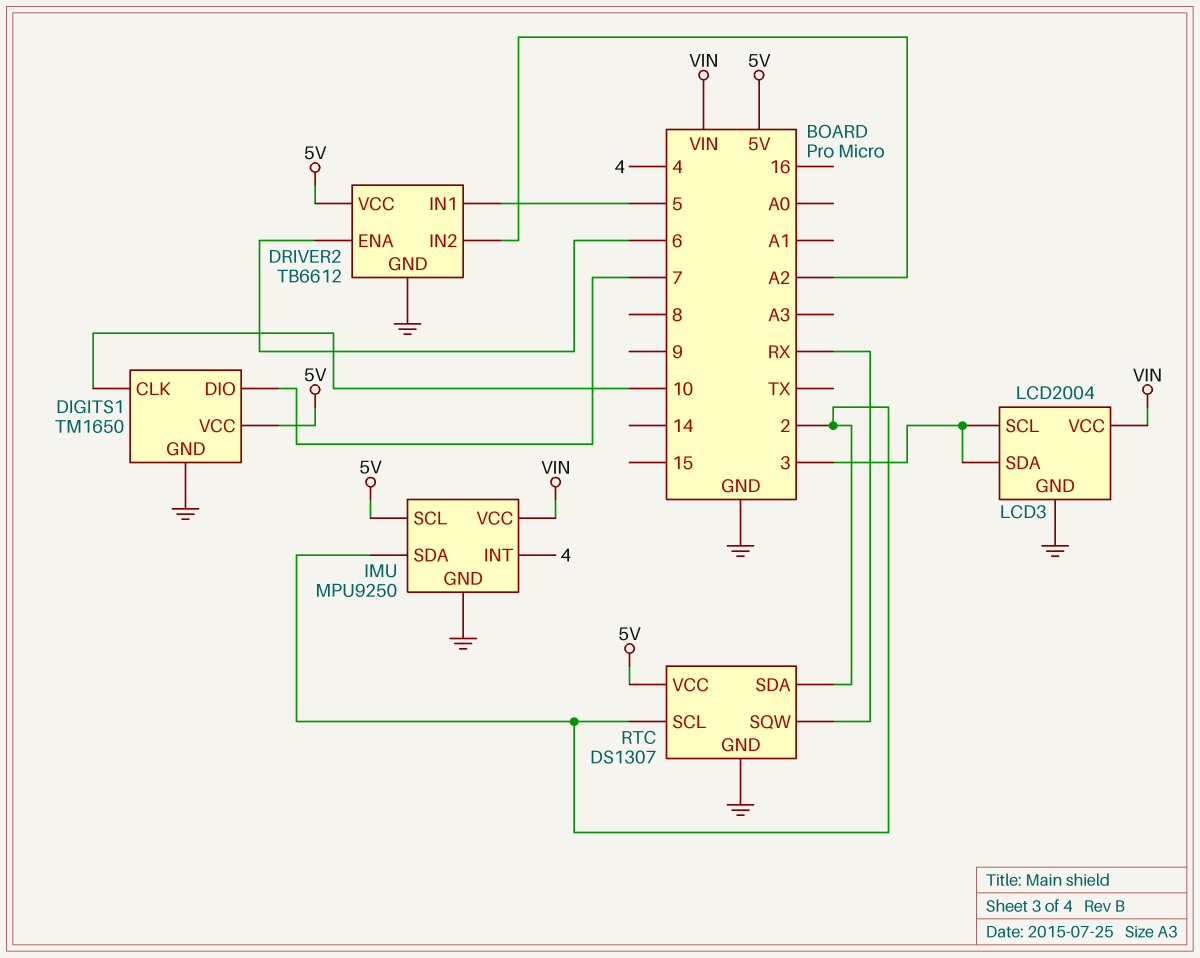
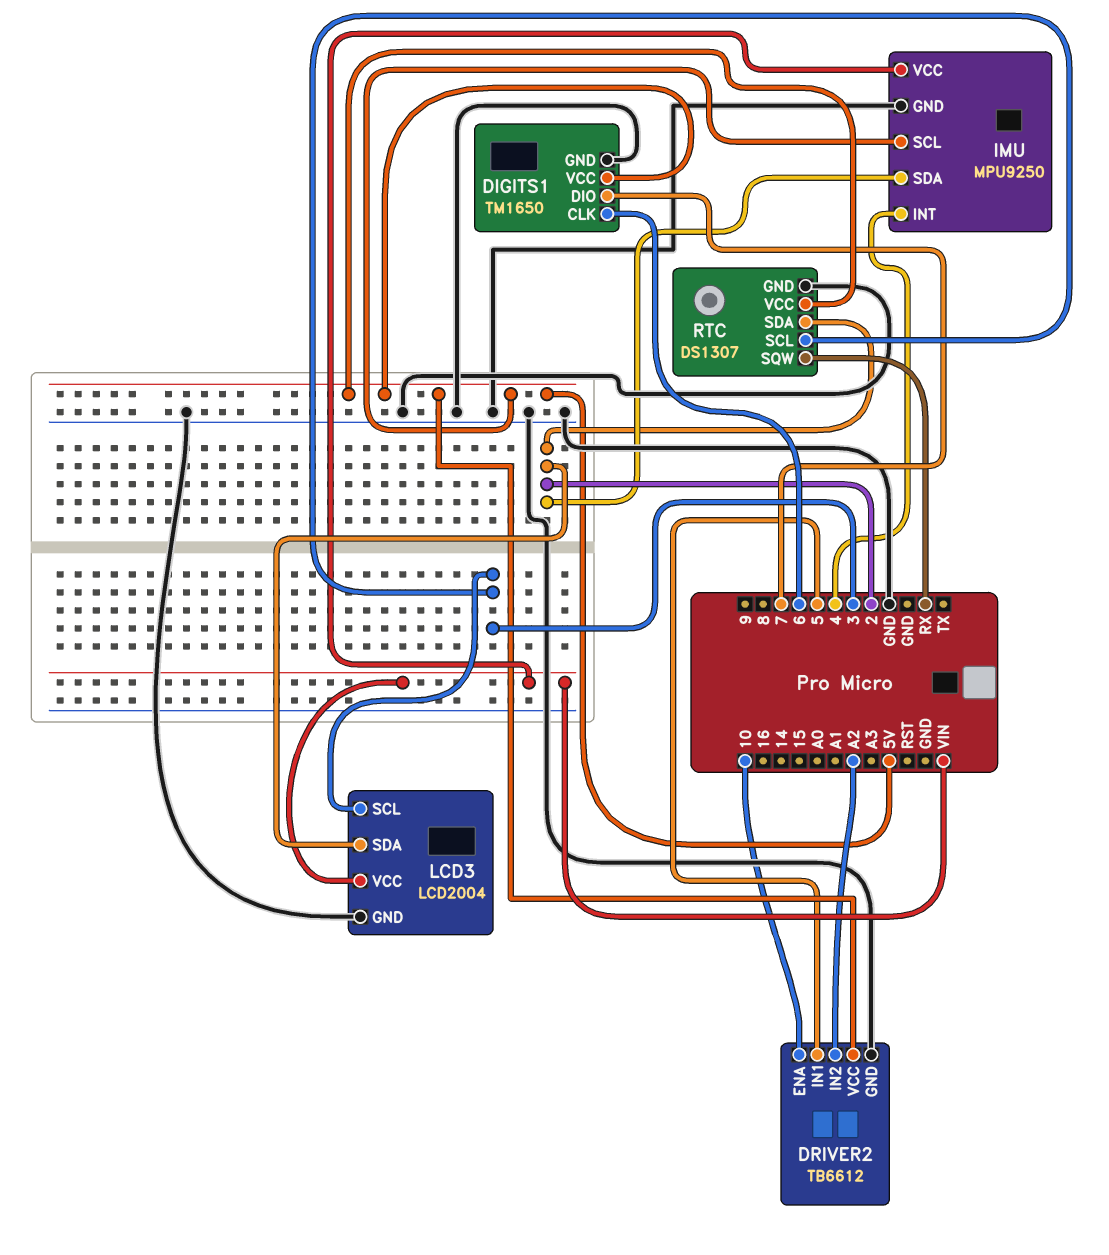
DIGITS1 pin CLK: 10 -> 6
DRIVER2 pin ENA: 6 -> 10
LCD3 pin SDA: 3 -> 2
RTC pin SCL: 2 -> 3

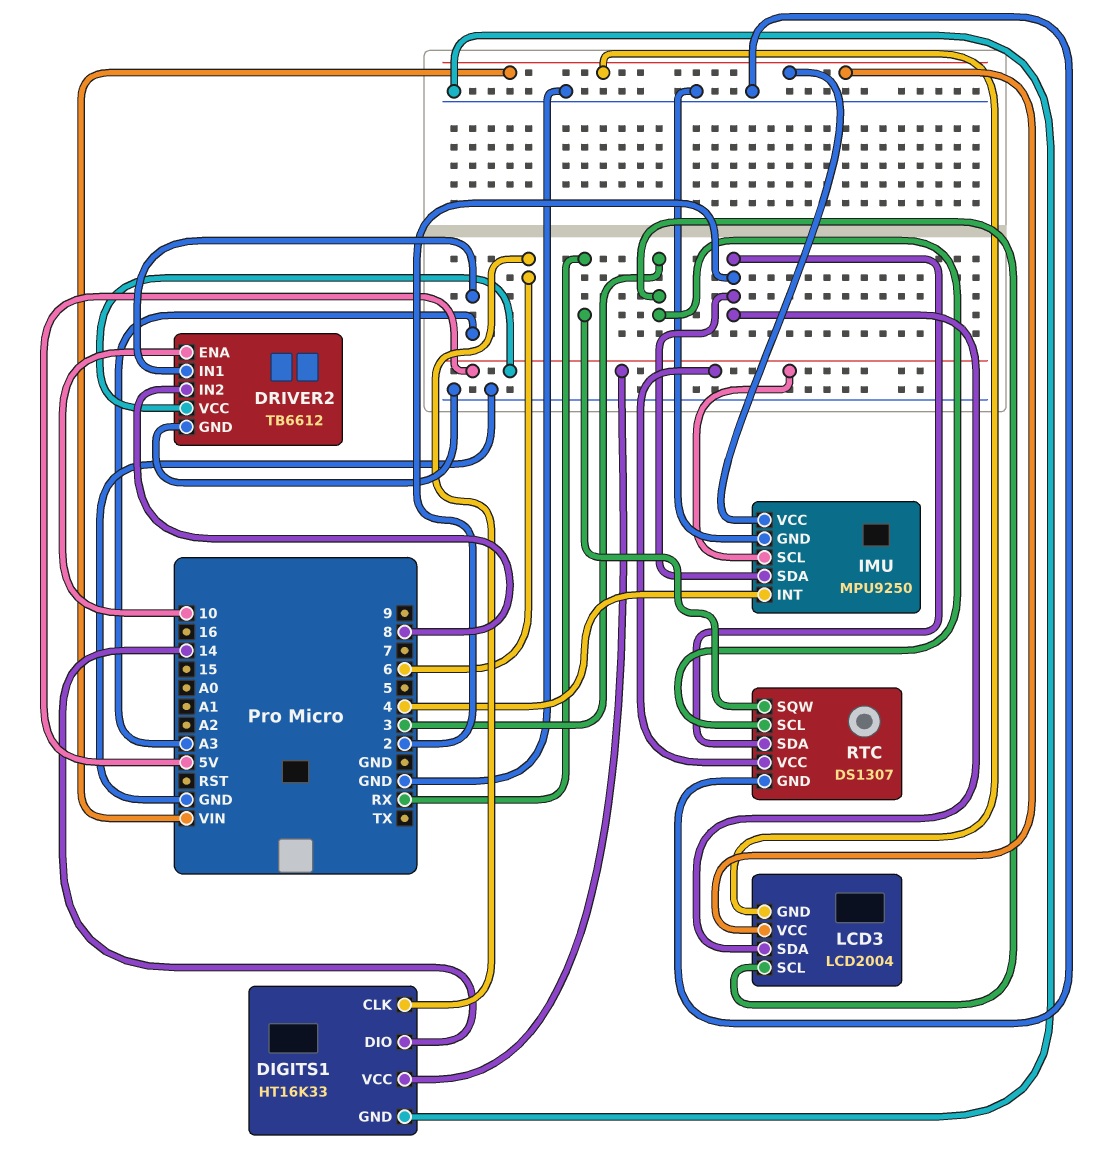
DIGITS1: TM1650 -> HT16K33
DIGITS1 pin DIO: 7 -> 14
DRIVER2 pin IN1: 5 -> A3
DRIVER2 pin IN2: A2 -> 8
LCD3 pin GND: GND -> VIN

